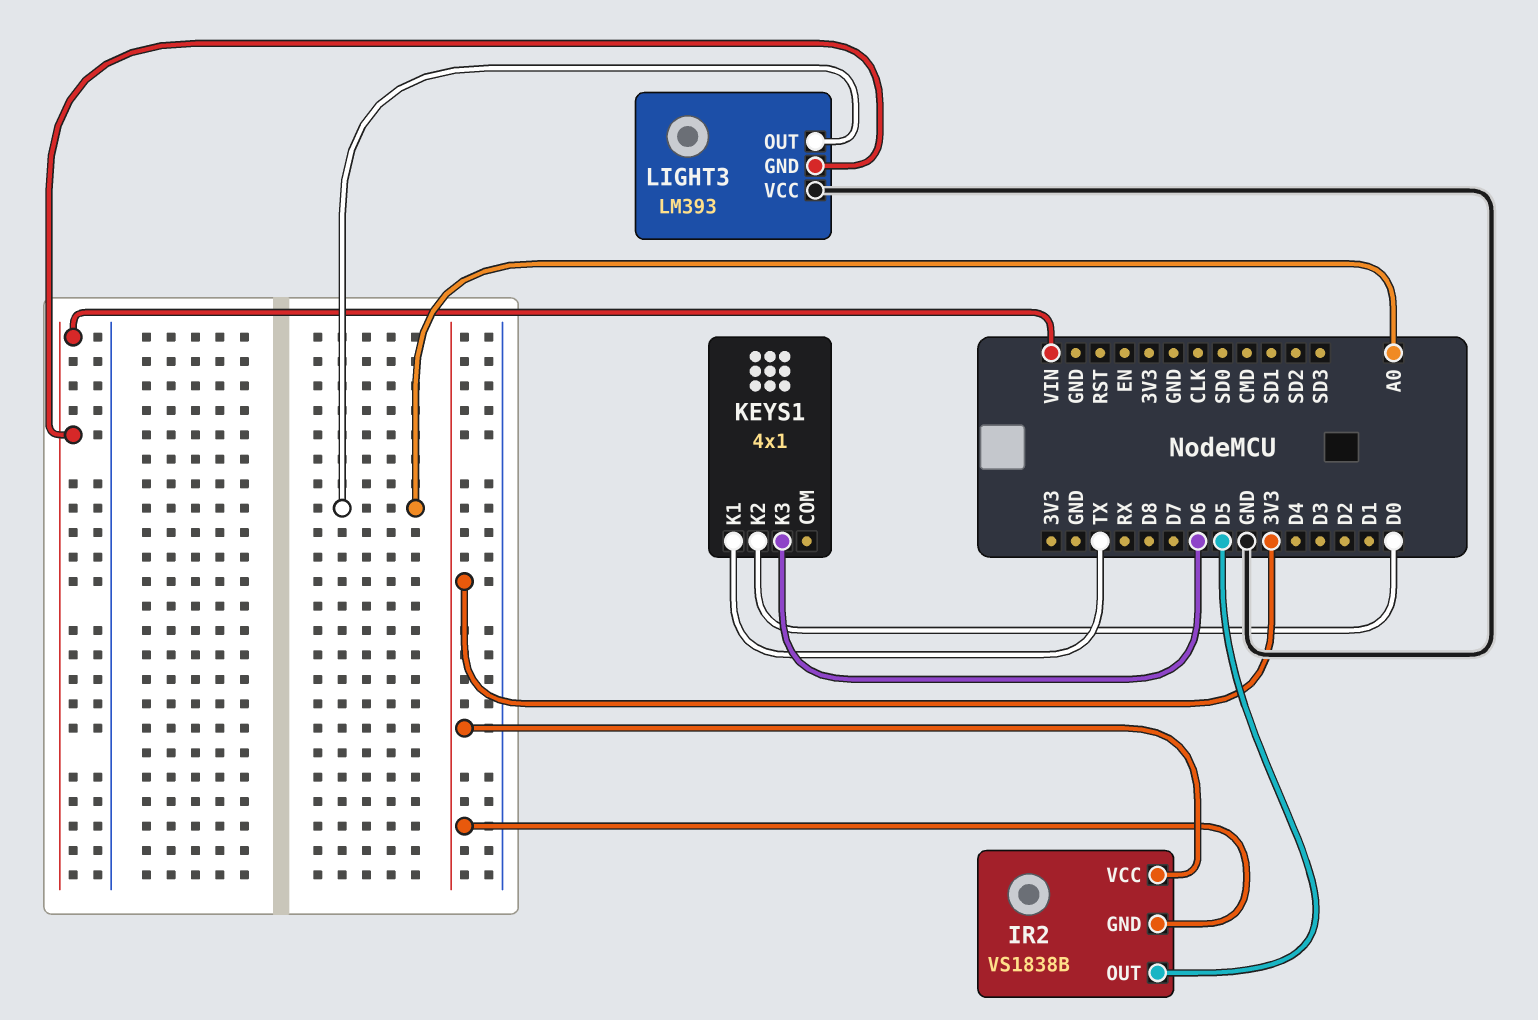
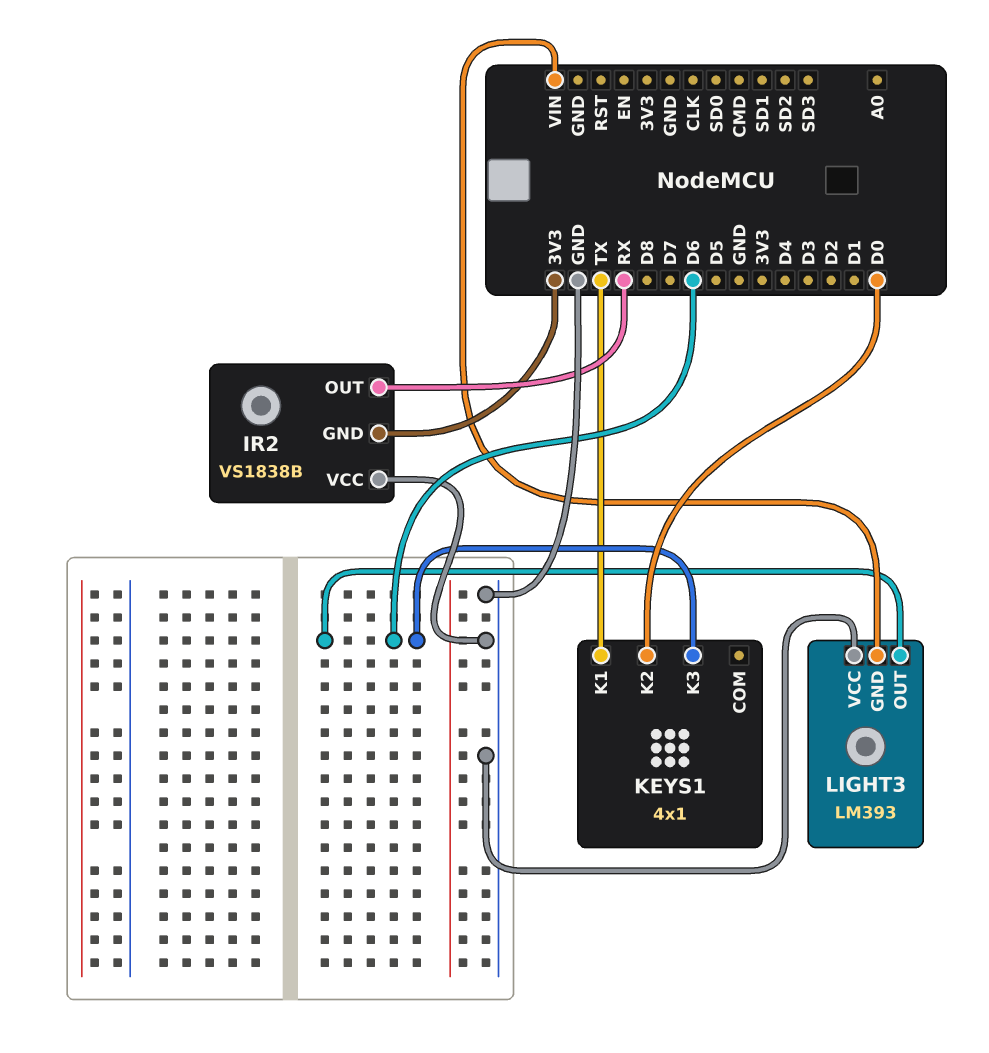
IR2 pin OUT: D5 -> RX
IR2 pin VCC: 3V3 -> GND
LIGHT3 pin OUT: A0 -> D6

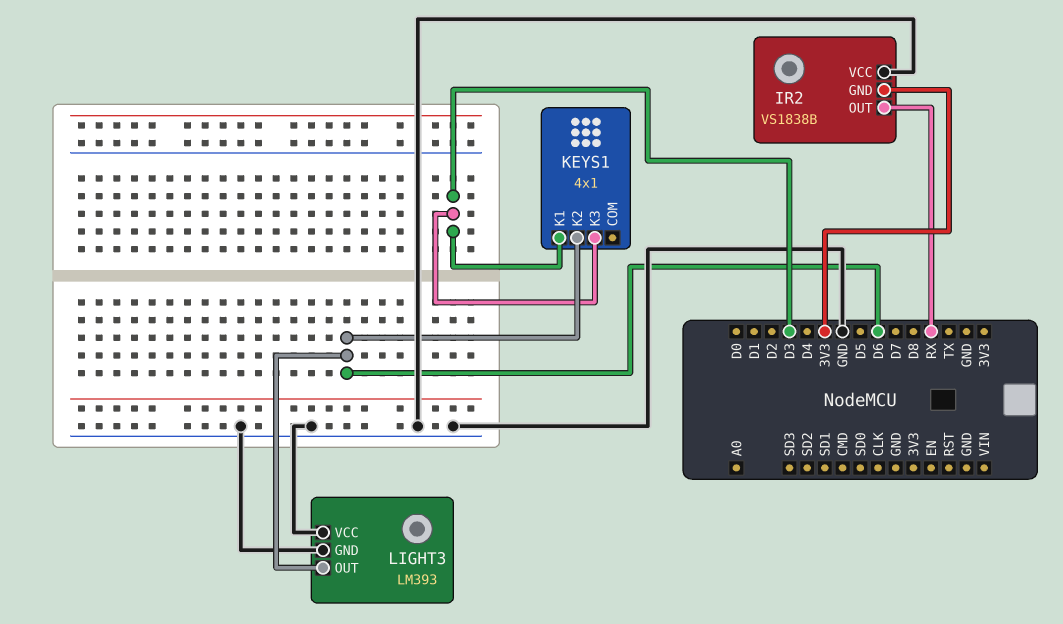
KEYS1 pin K1: TX -> D3
KEYS1 pin K2: D0 -> D6
KEYS1 pin K3: D6 -> D3
LIGHT3 pin GND: VIN -> GND

